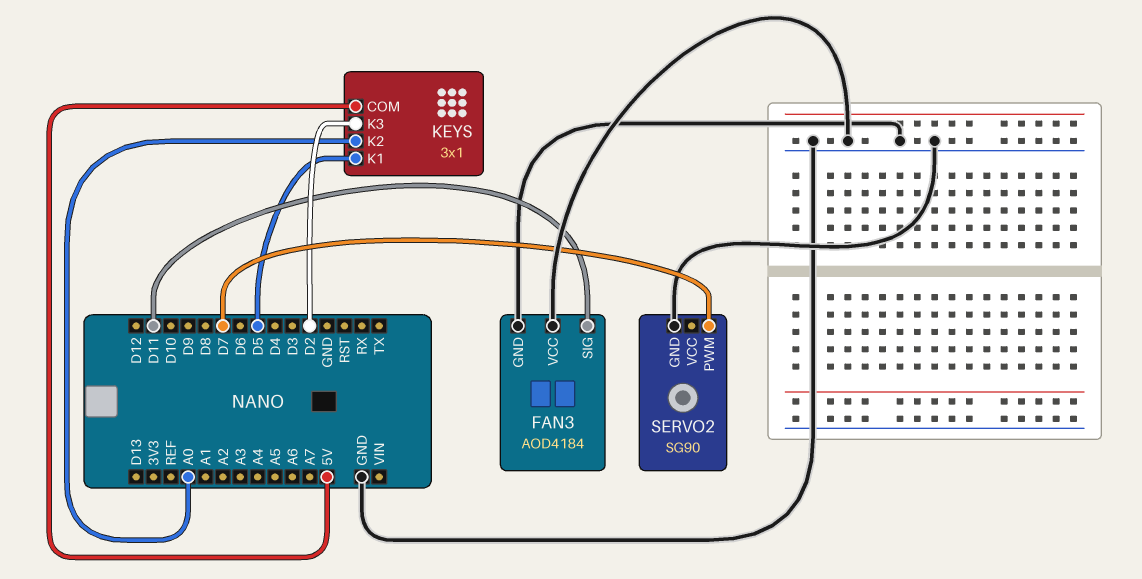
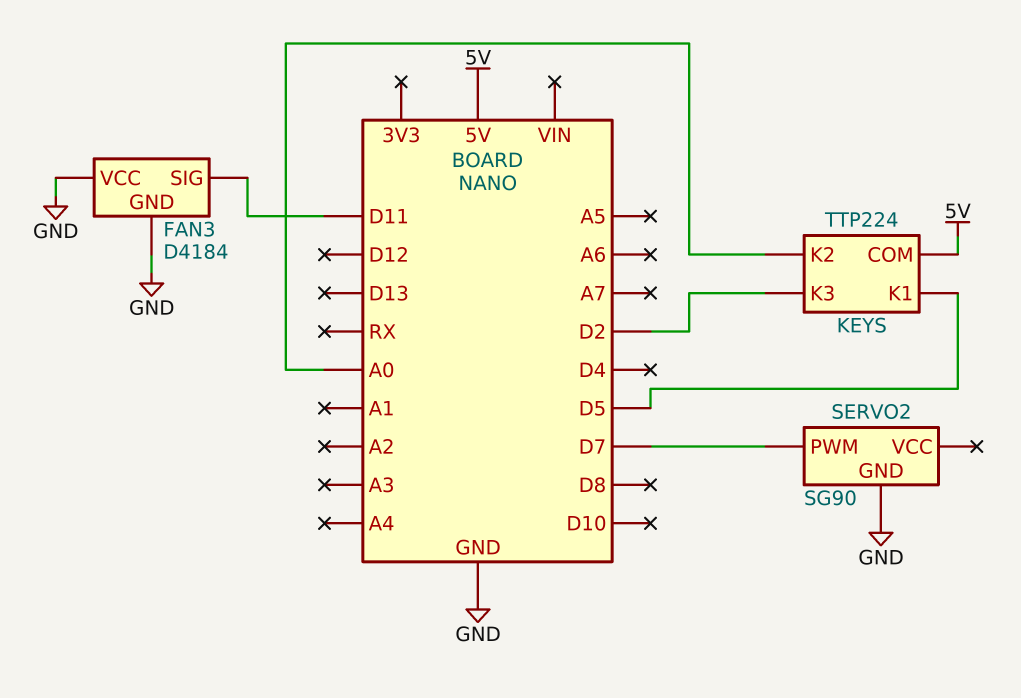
FAN3: AOD4184 -> D4184
KEYS: 3x1 -> TTP224

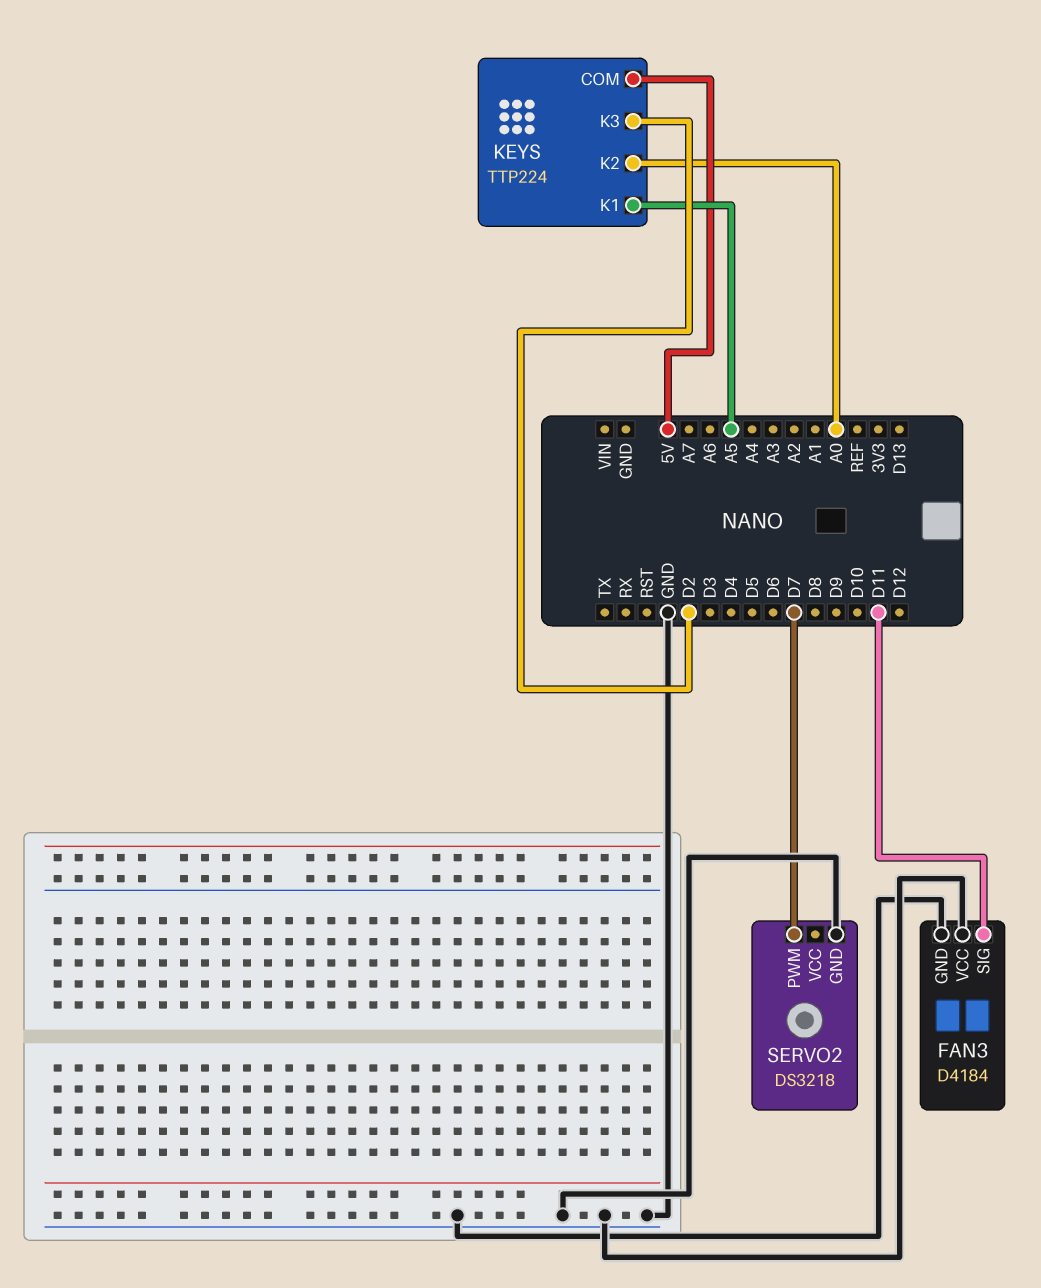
KEYS pin K1: D5 -> A5
SERVO2: SG90 -> DS3218

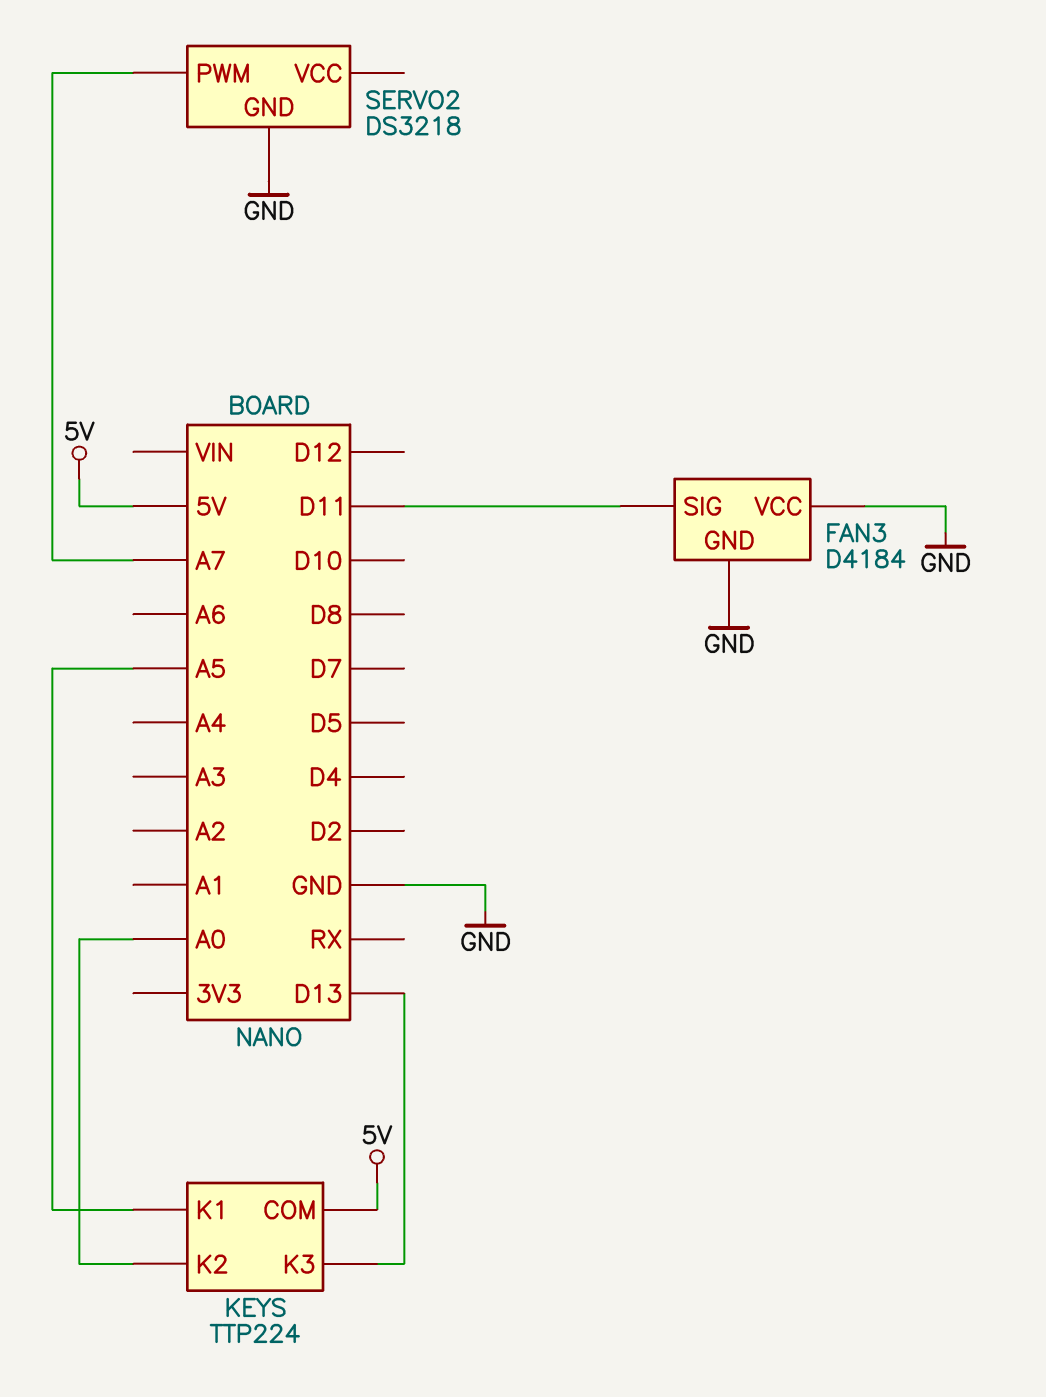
KEYS pin K3: D2 -> D13
SERVO2 pin PWM: D7 -> A7

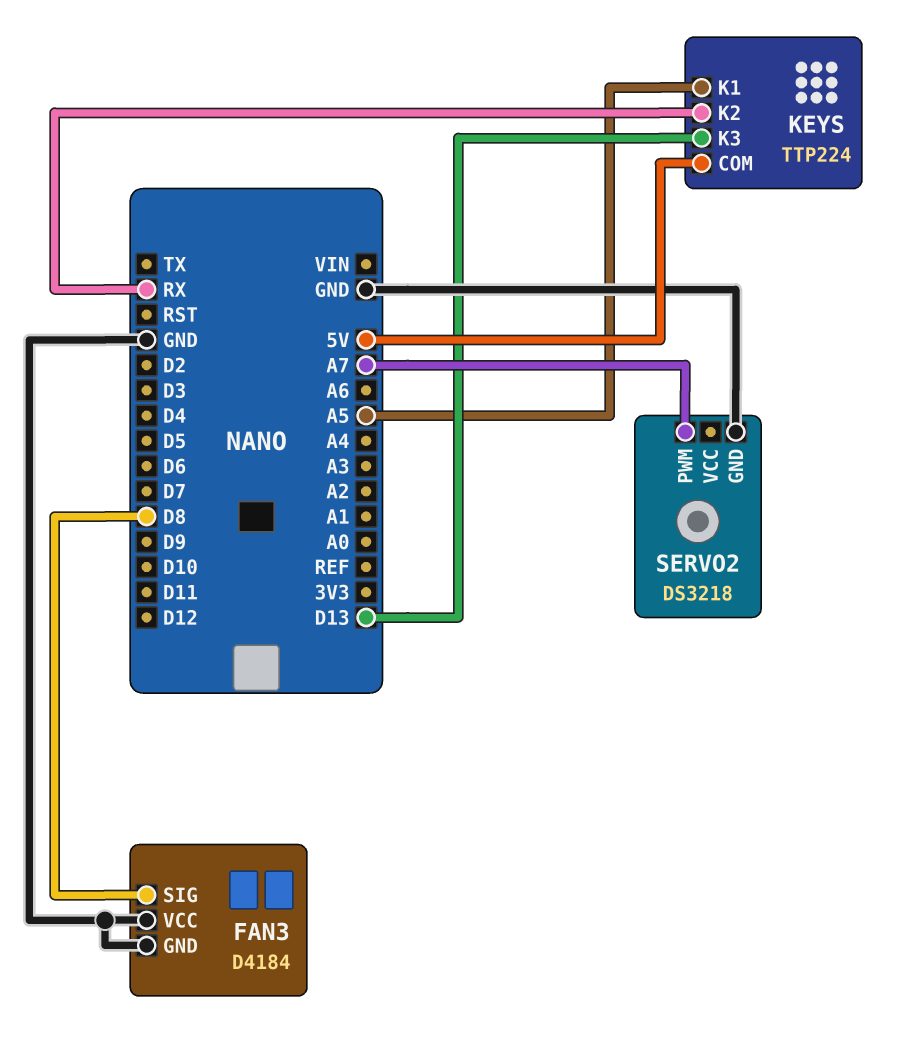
FAN3 pin SIG: D11 -> D8
KEYS pin K2: A0 -> RX

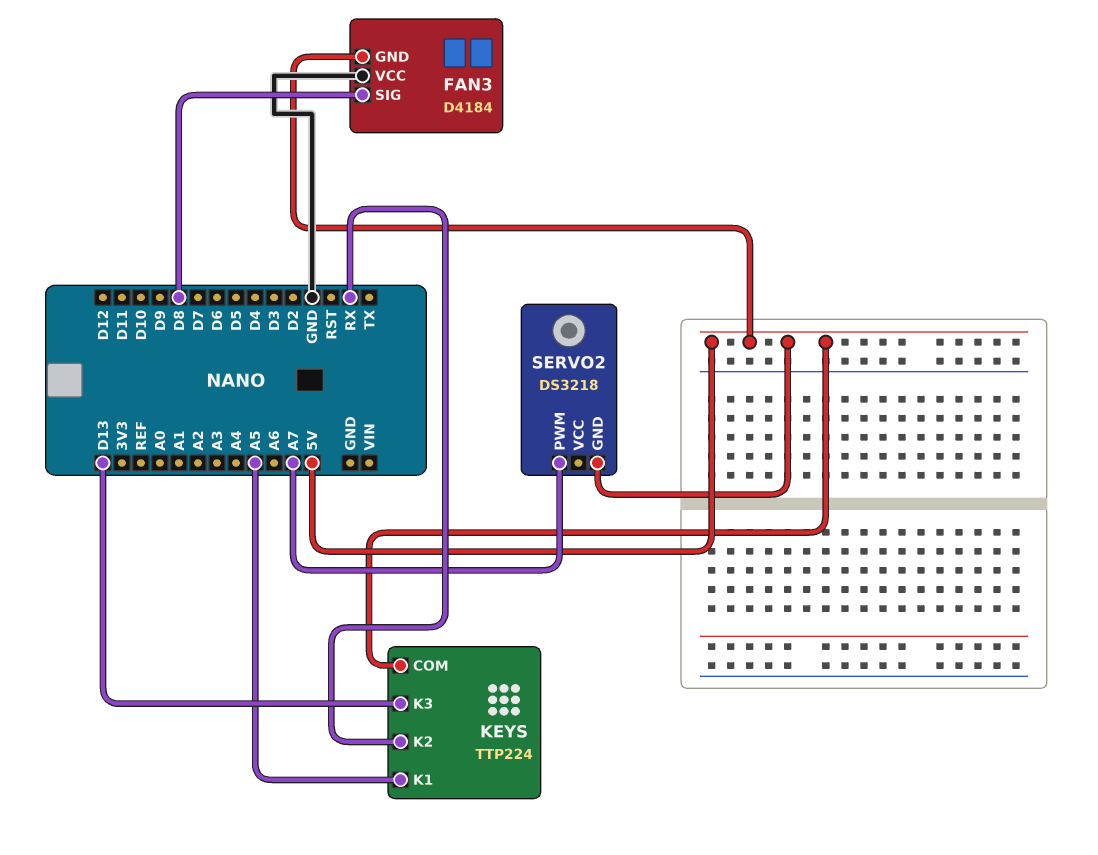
FAN3 pin GND: GND -> 5V
SERVO2 pin GND: GND -> 5V

